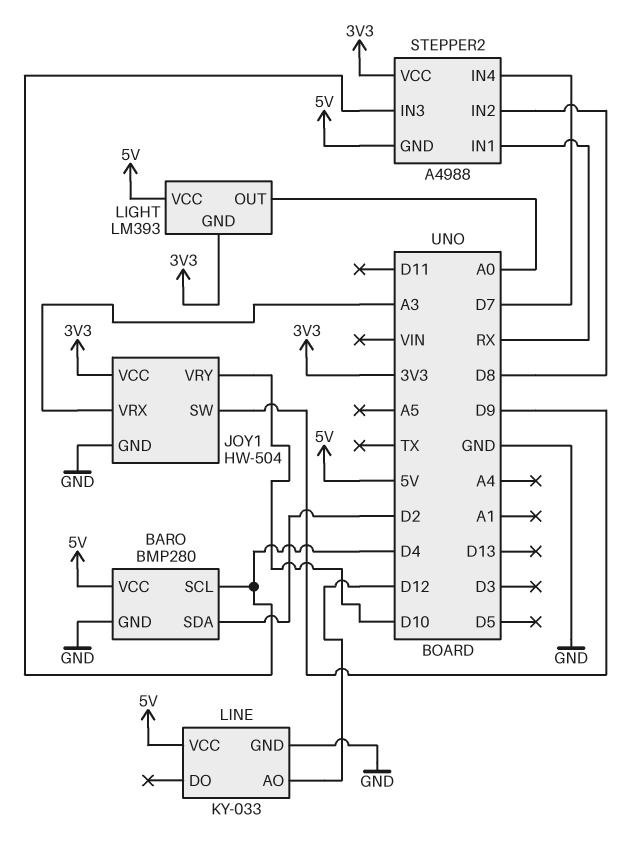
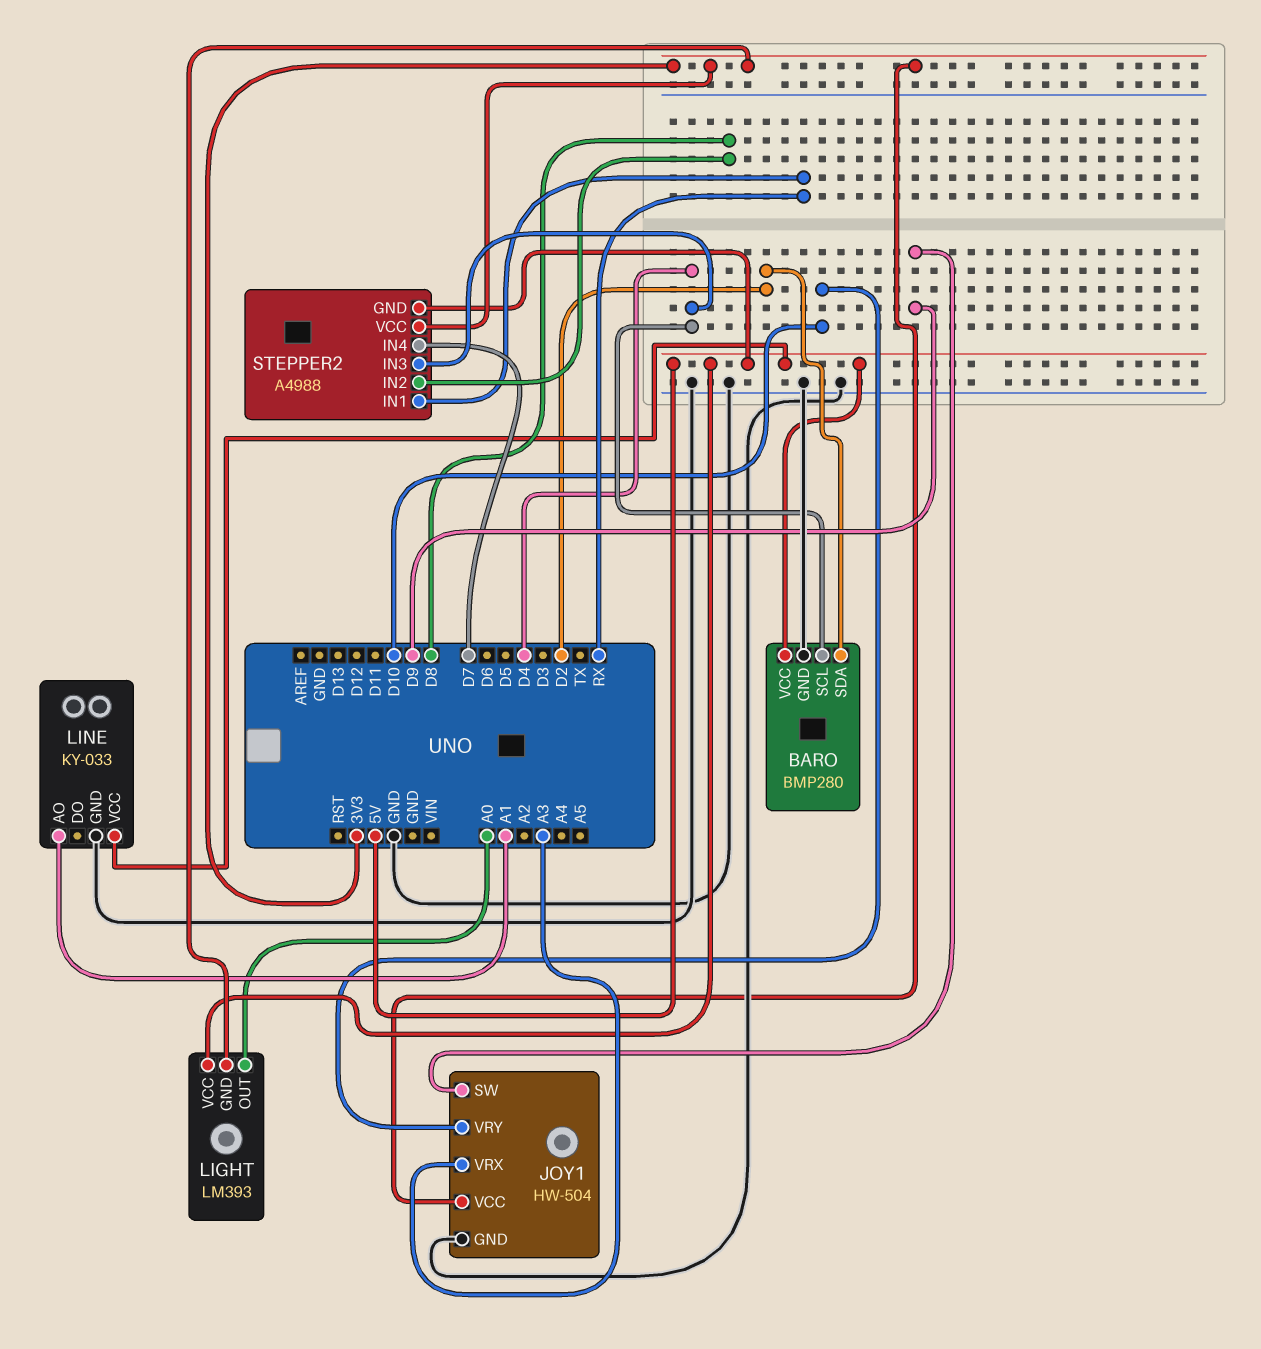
LINE pin AO: D12 -> A1

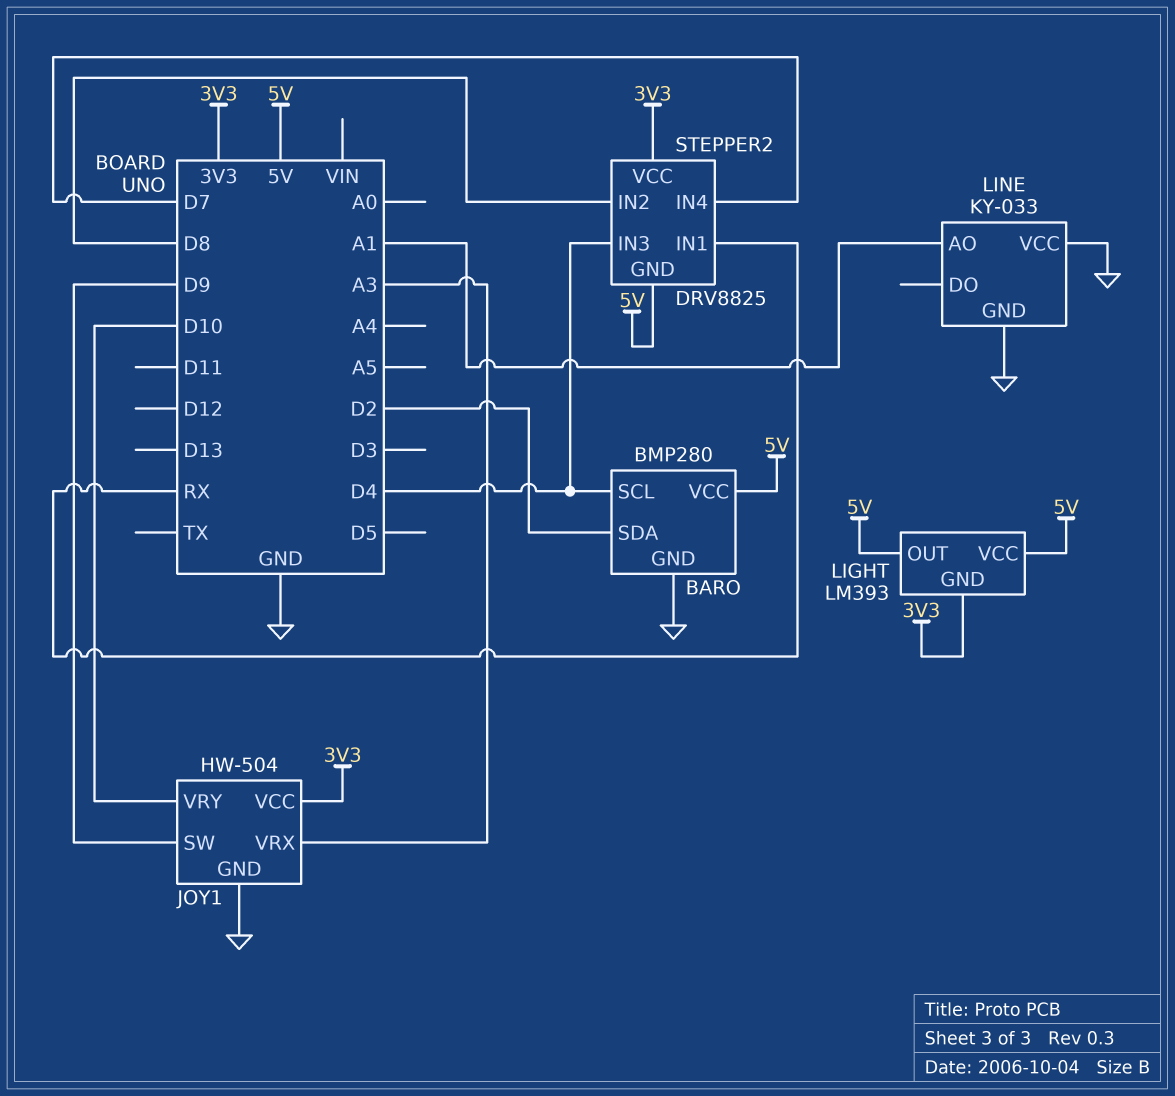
LIGHT pin OUT: A0 -> 5V
LINE pin VCC: 5V -> GND
STEPPER2: A4988 -> DRV8825

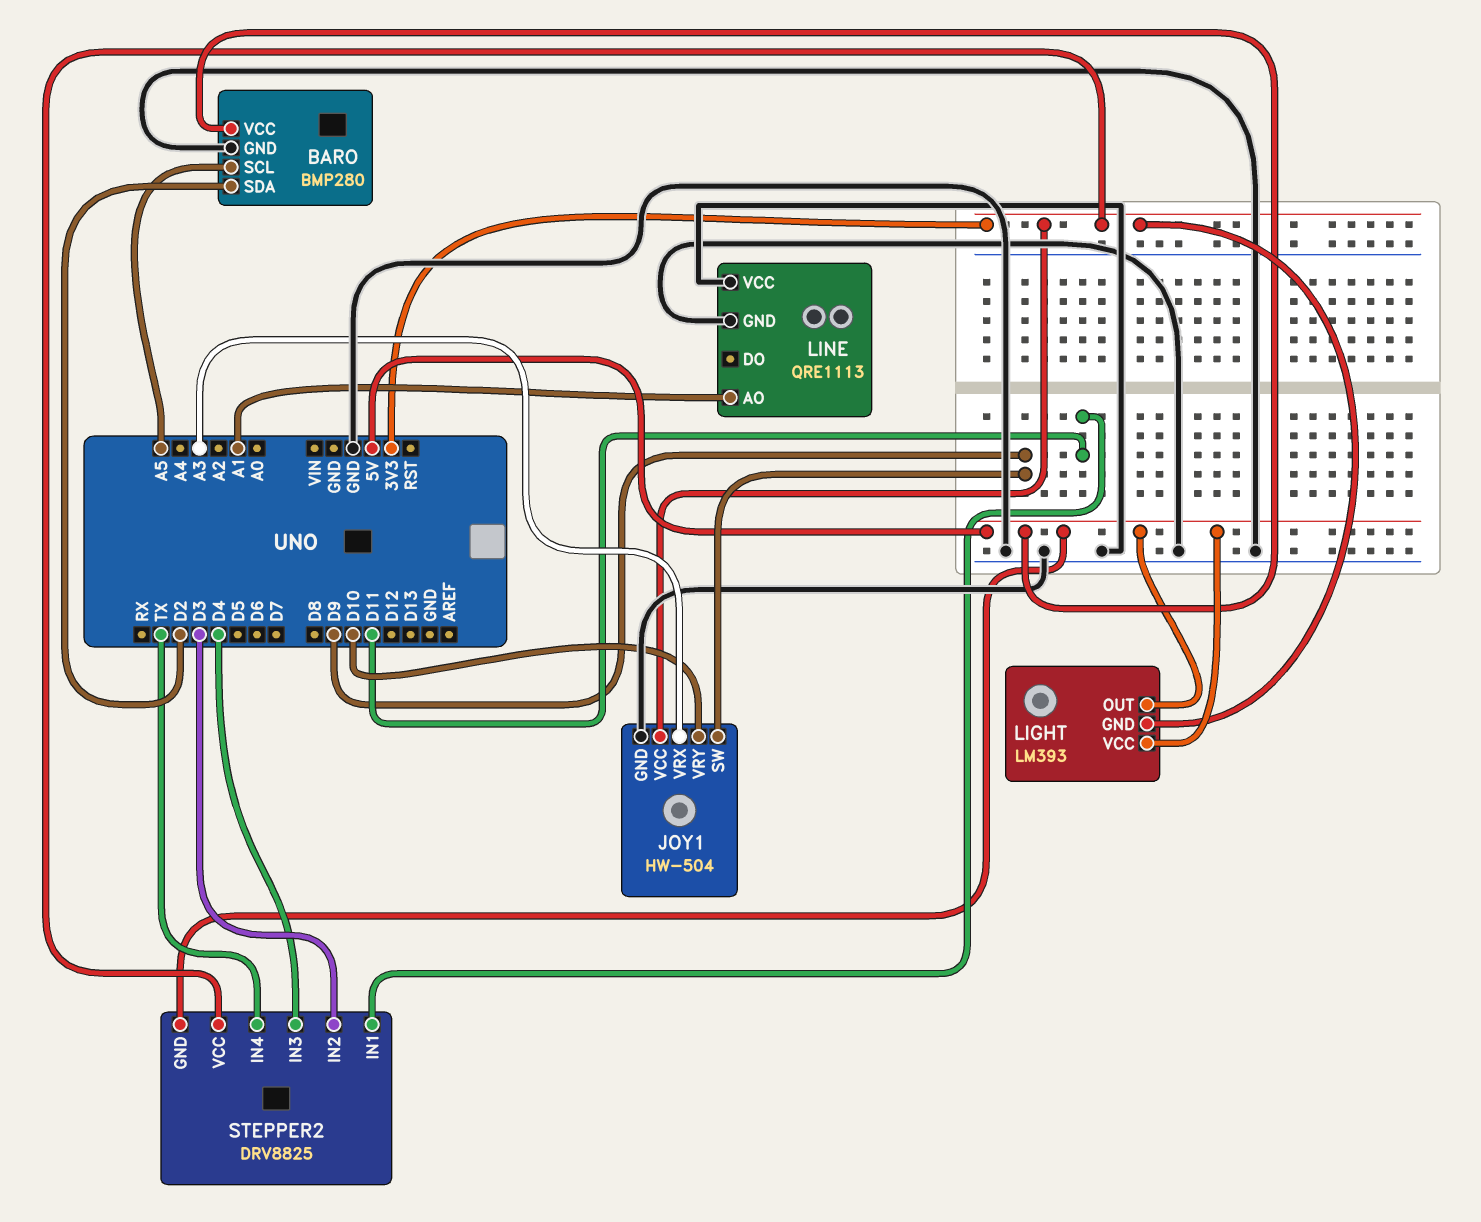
BARO pin SCL: D4 -> A5
LINE: KY-033 -> QRE1113
STEPPER2 pin IN1: RX -> D11
STEPPER2 pin IN2: D8 -> D3
STEPPER2 pin IN4: D7 -> TX

